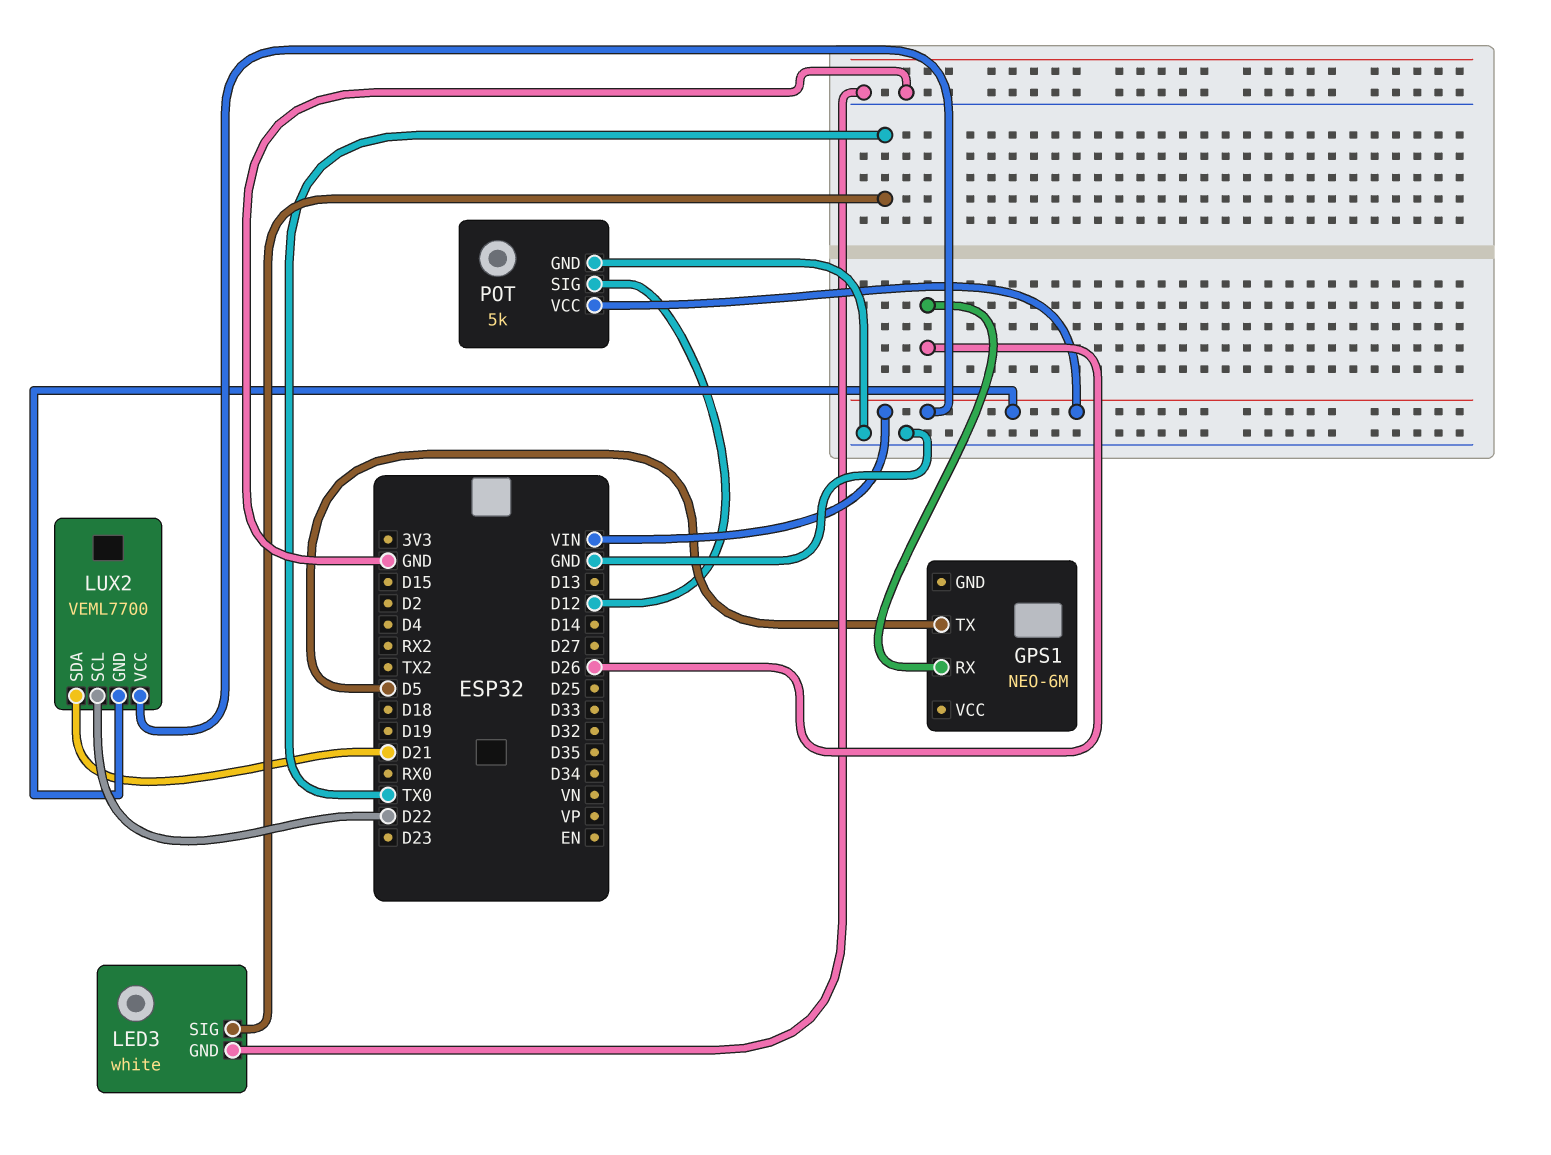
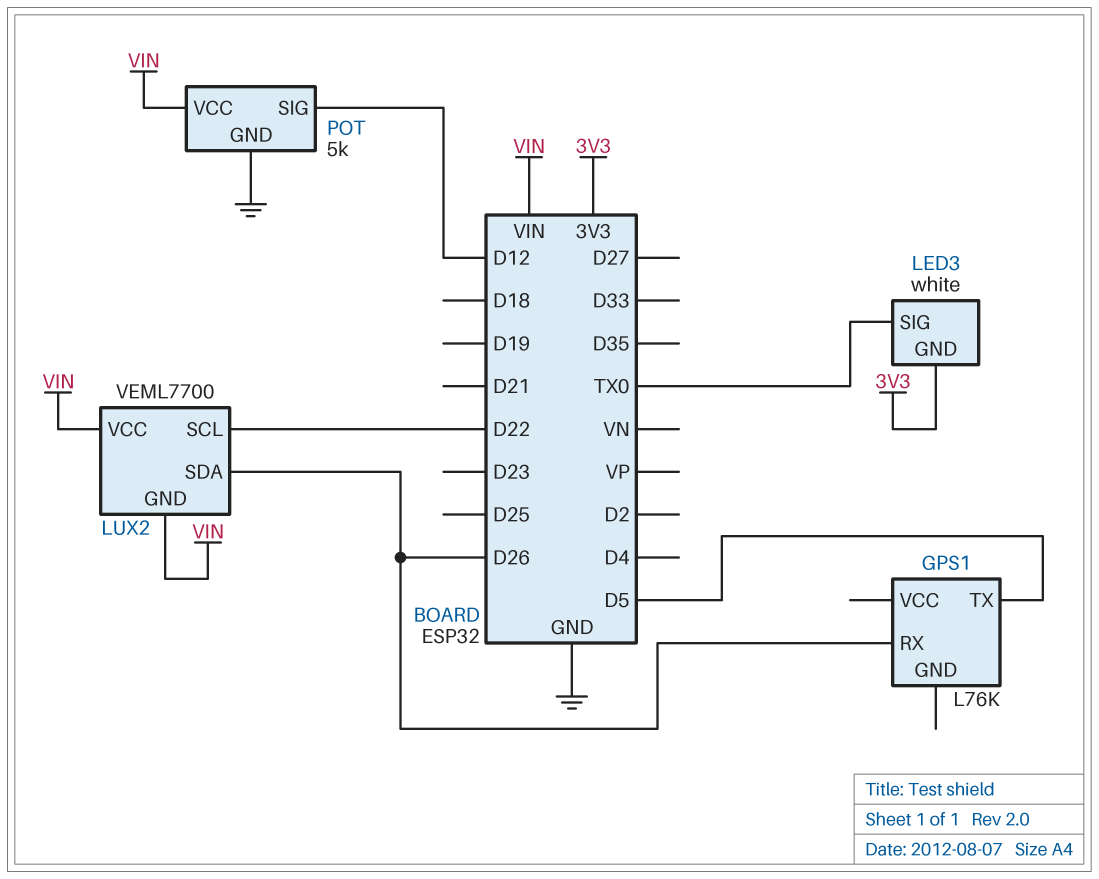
GPS1: NEO-6M -> L76K
LED3 pin GND: GND -> 3V3
LUX2 pin SDA: D21 -> D26

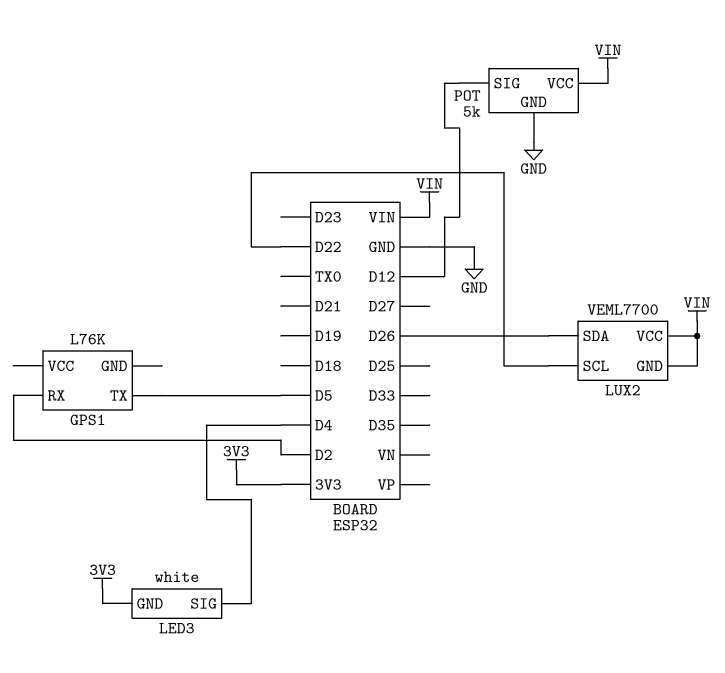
GPS1 pin RX: D26 -> D2
LED3 pin SIG: TX0 -> D4

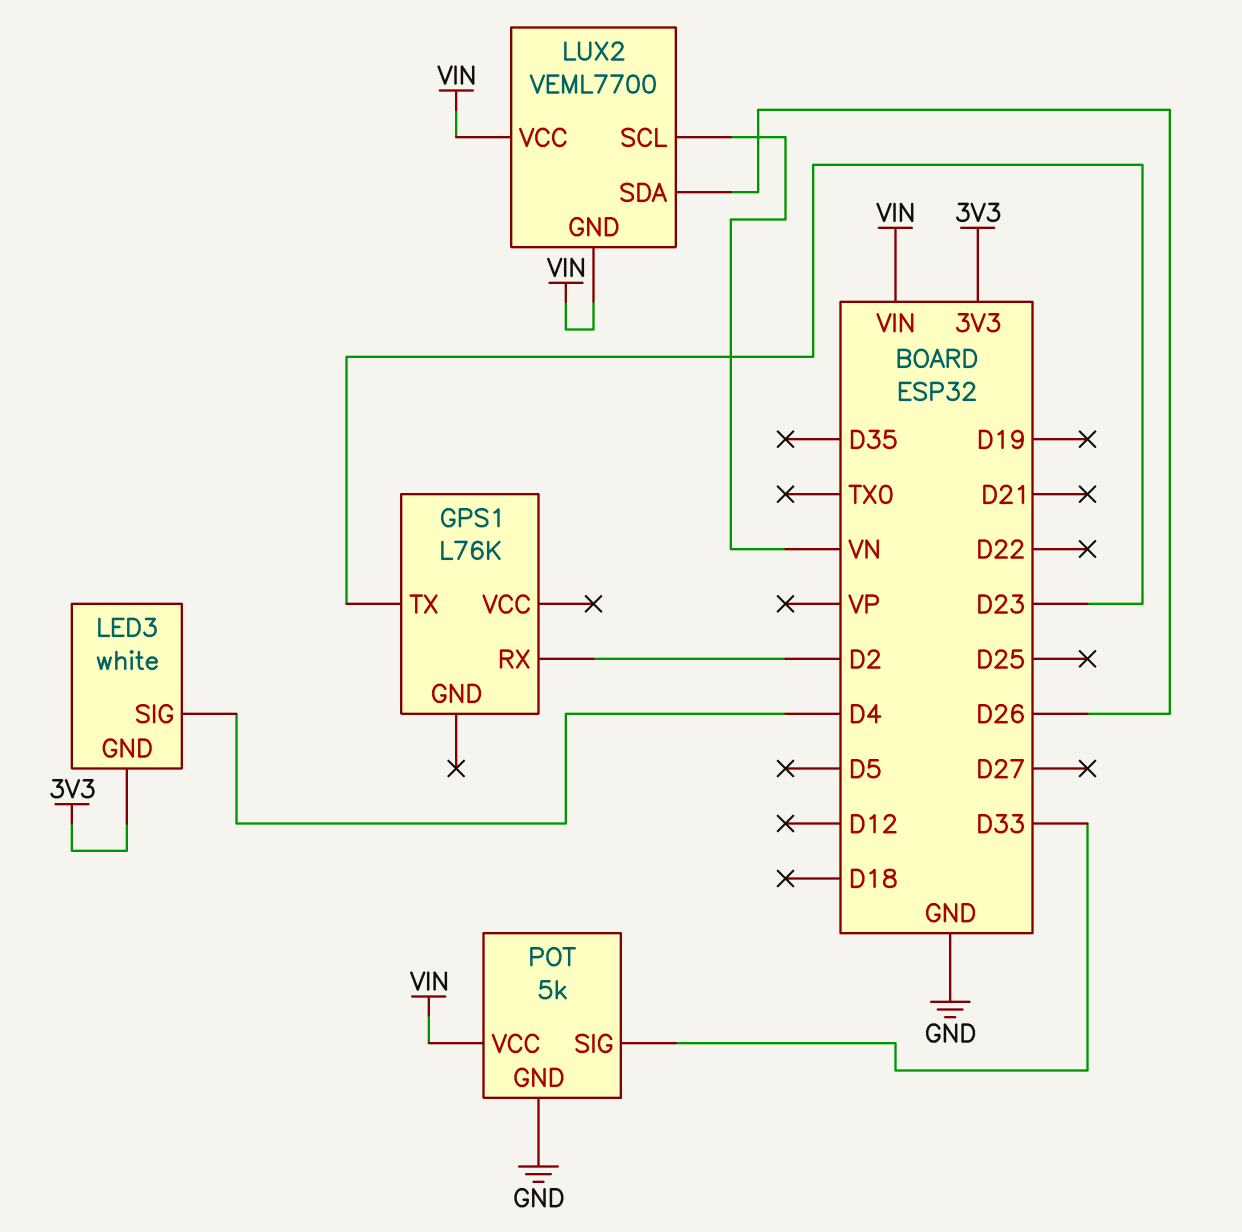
GPS1 pin TX: D5 -> D23
LUX2 pin SCL: D22 -> VN
POT pin SIG: D12 -> D33

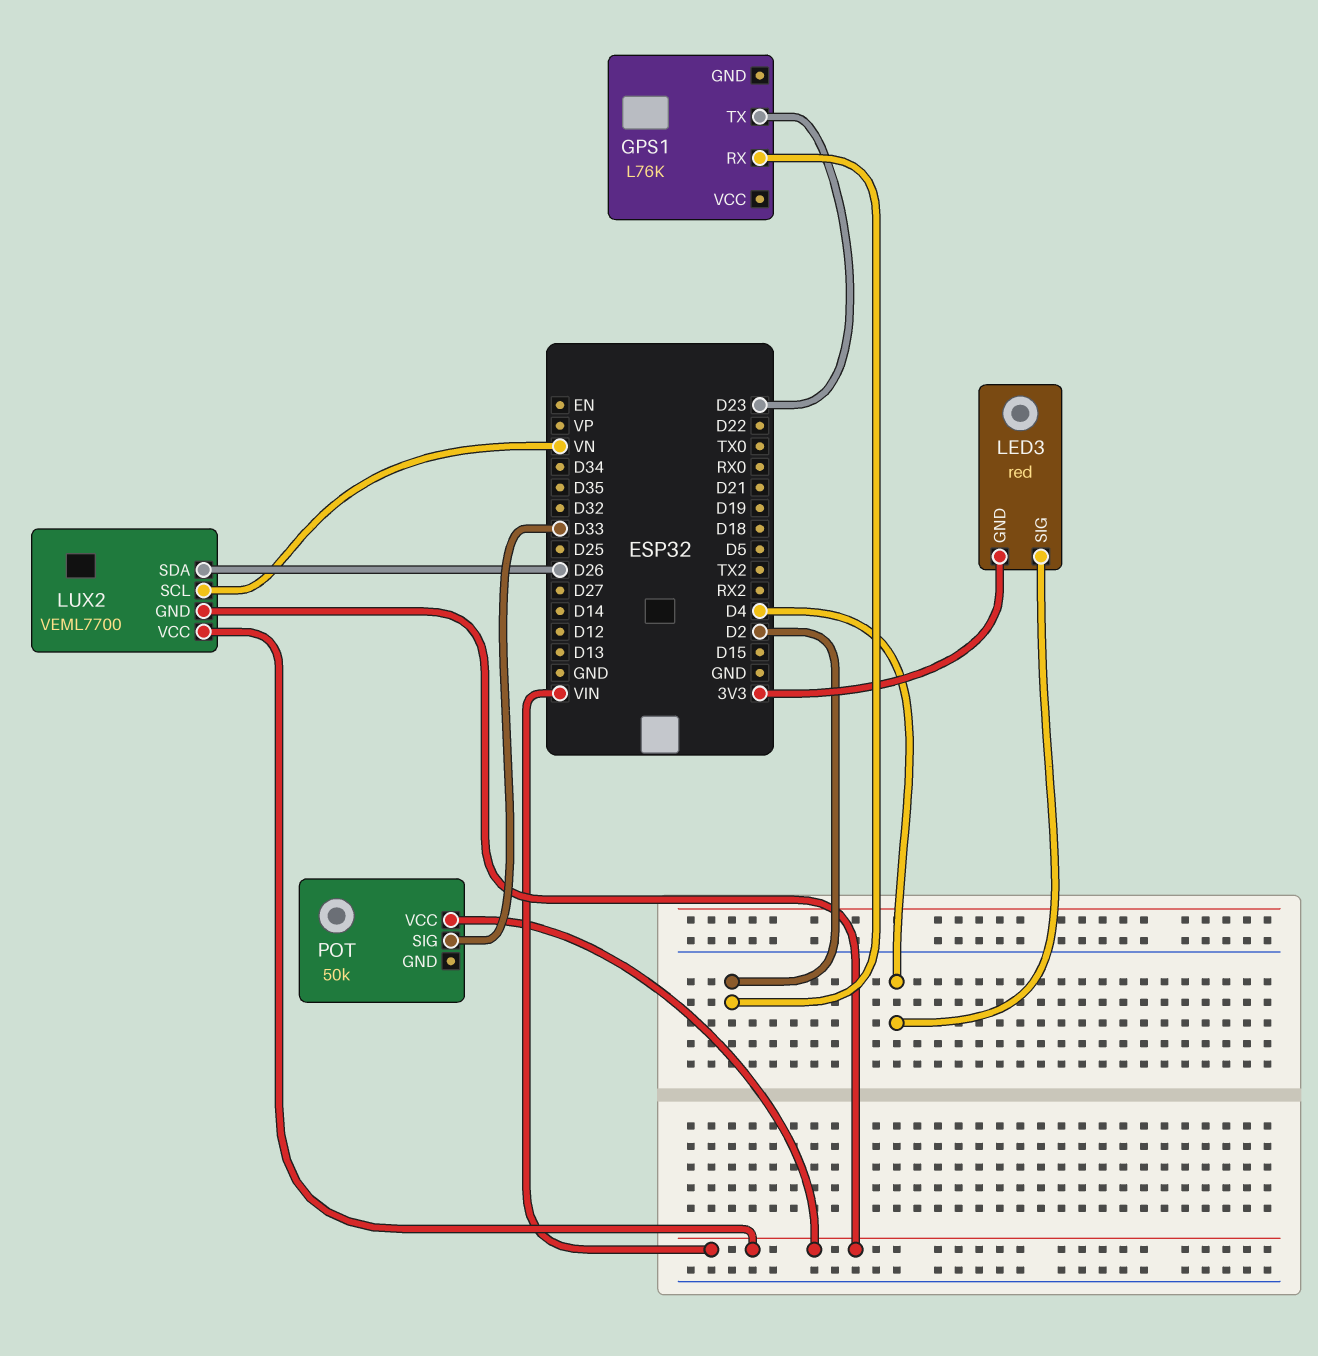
LED3: white -> red
POT: 5k -> 50k
POT pin GND: GND -> none

